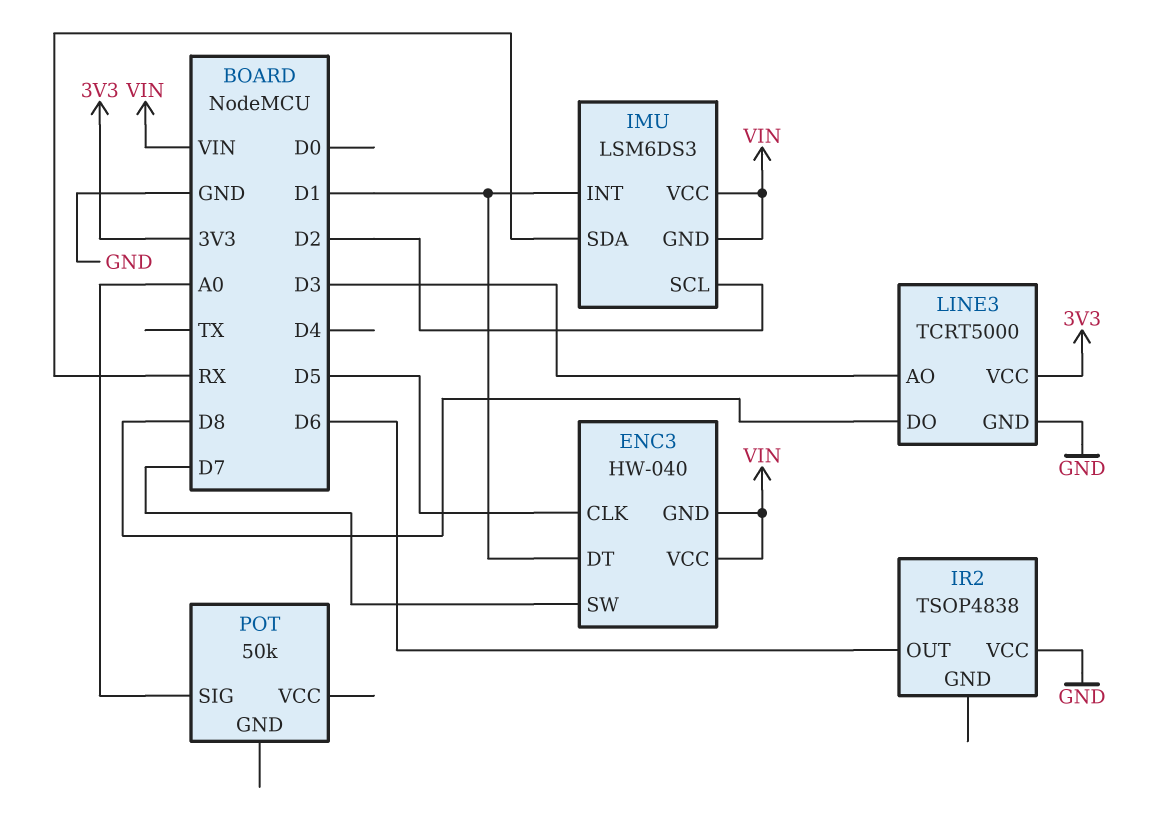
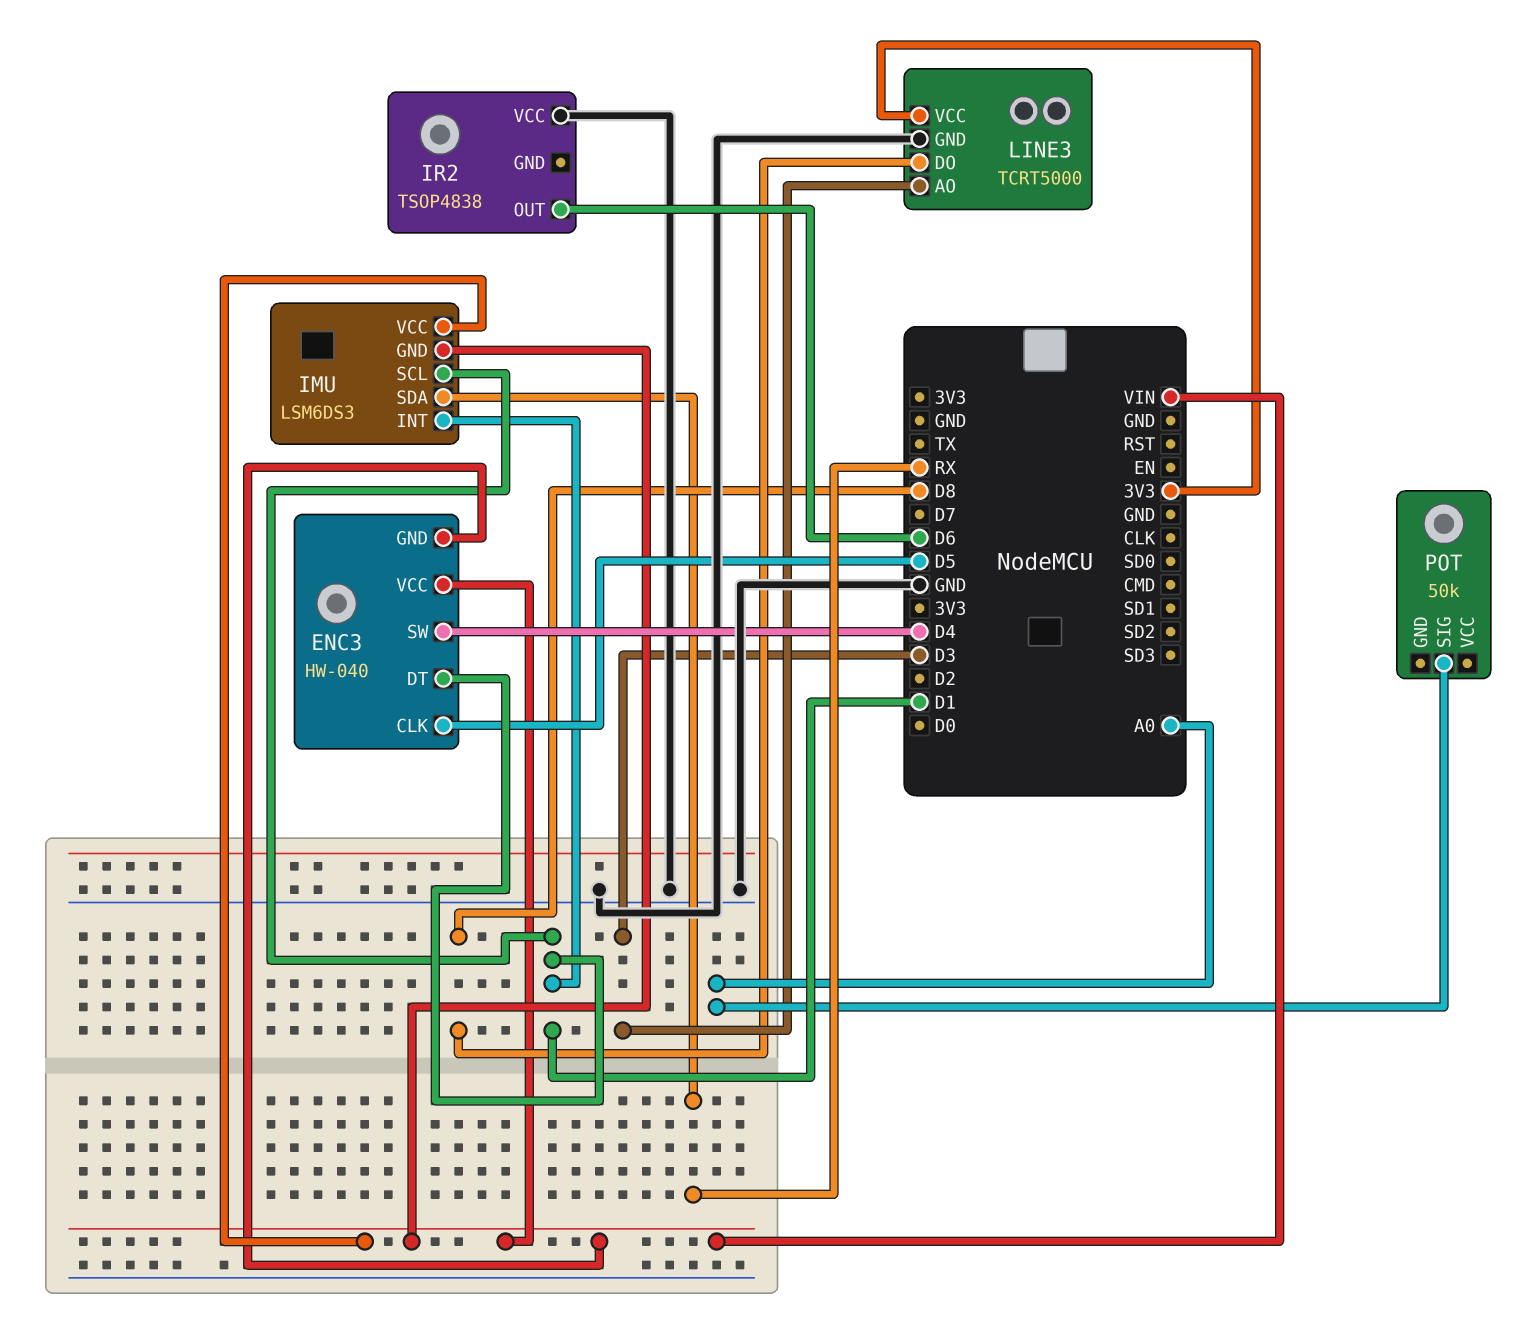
ENC3 pin SW: D7 -> D4
IMU pin SCL: D2 -> D1

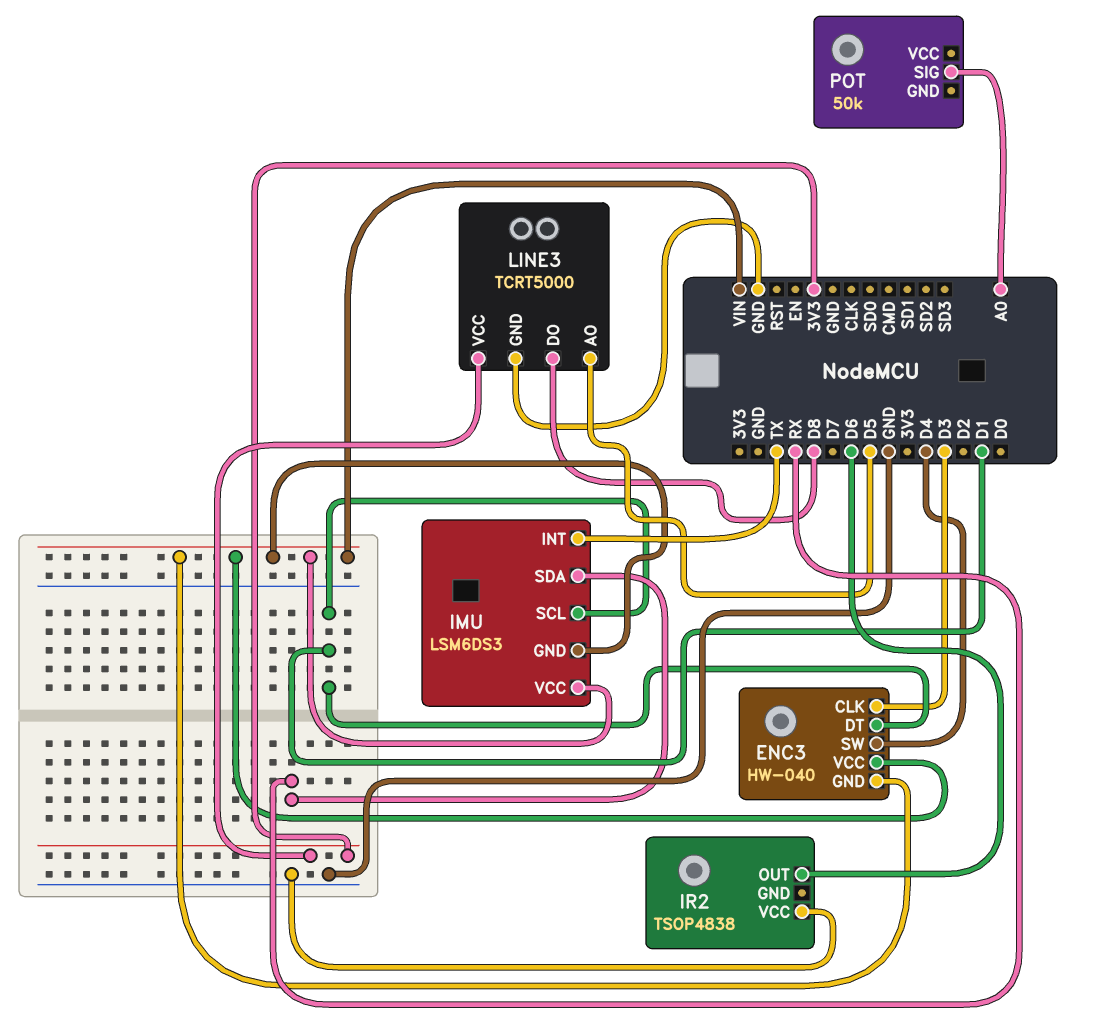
ENC3 pin CLK: D5 -> D3
IMU pin INT: D1 -> TX
LINE3 pin AO: D3 -> D5

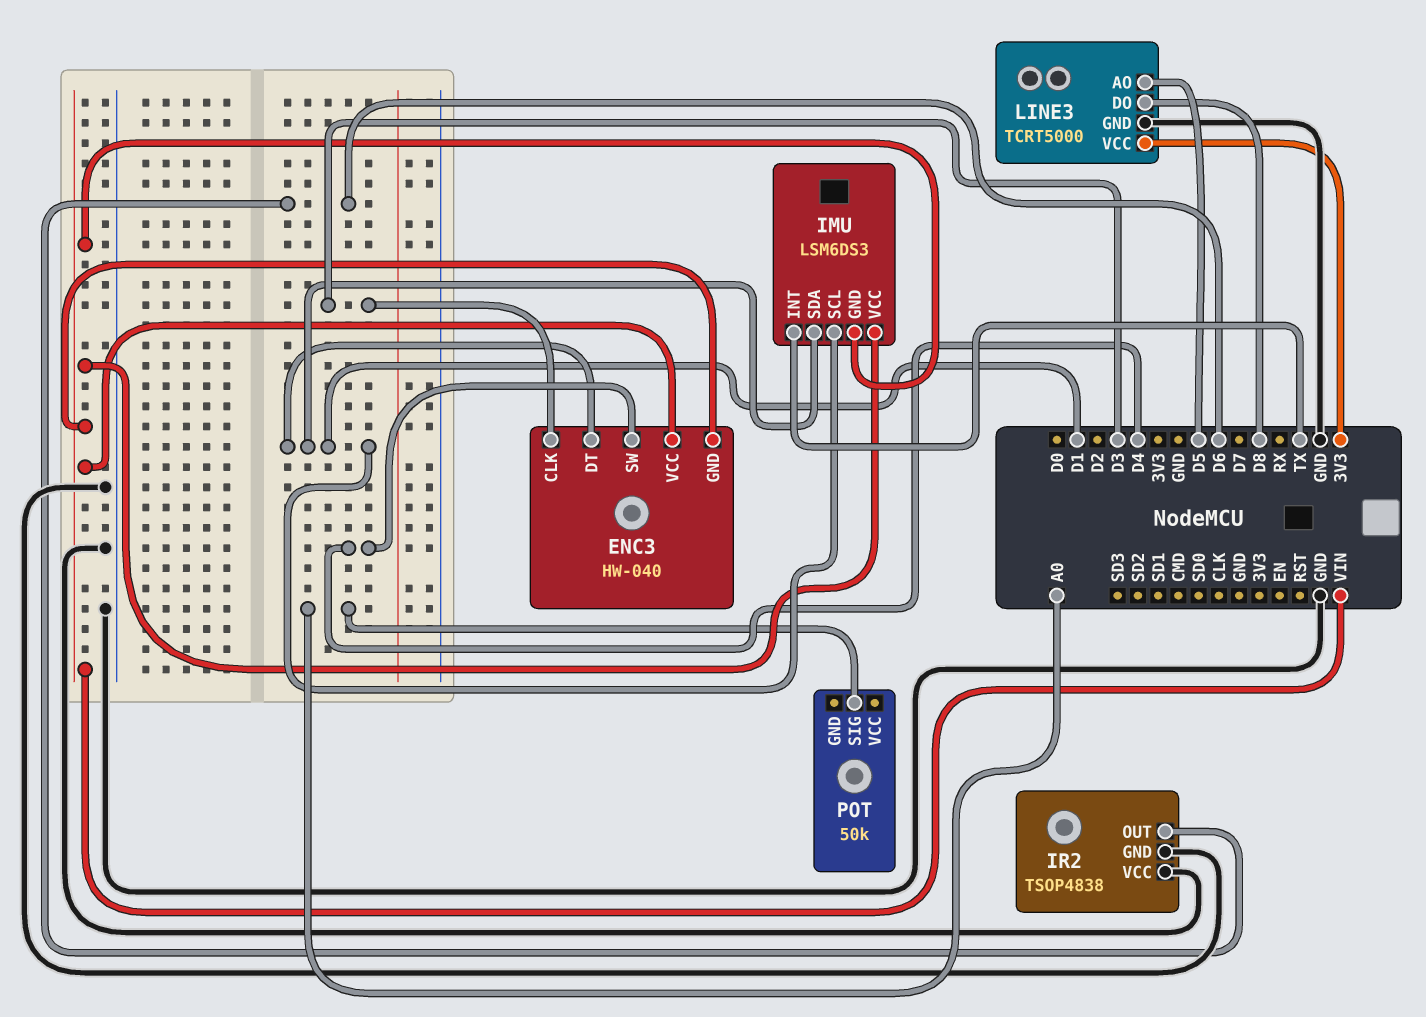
IMU pin SDA: RX -> D1
IR2 pin GND: none -> GND

